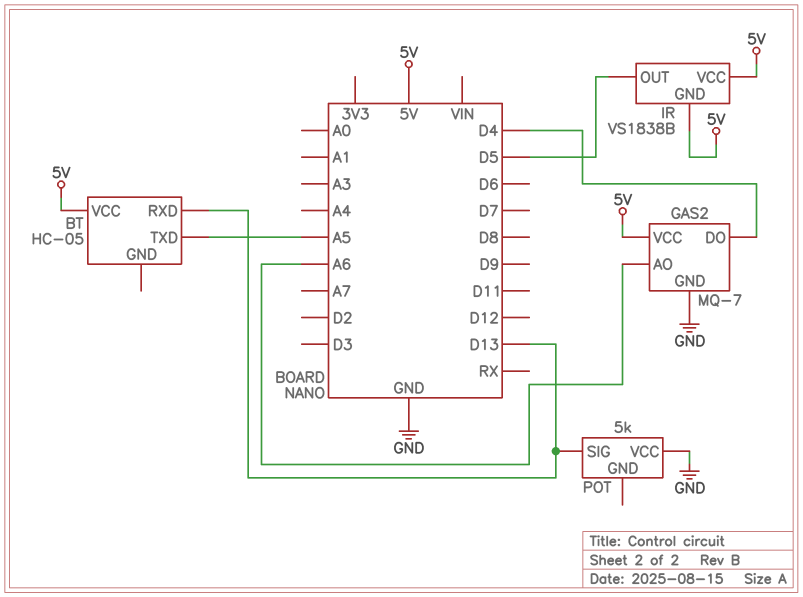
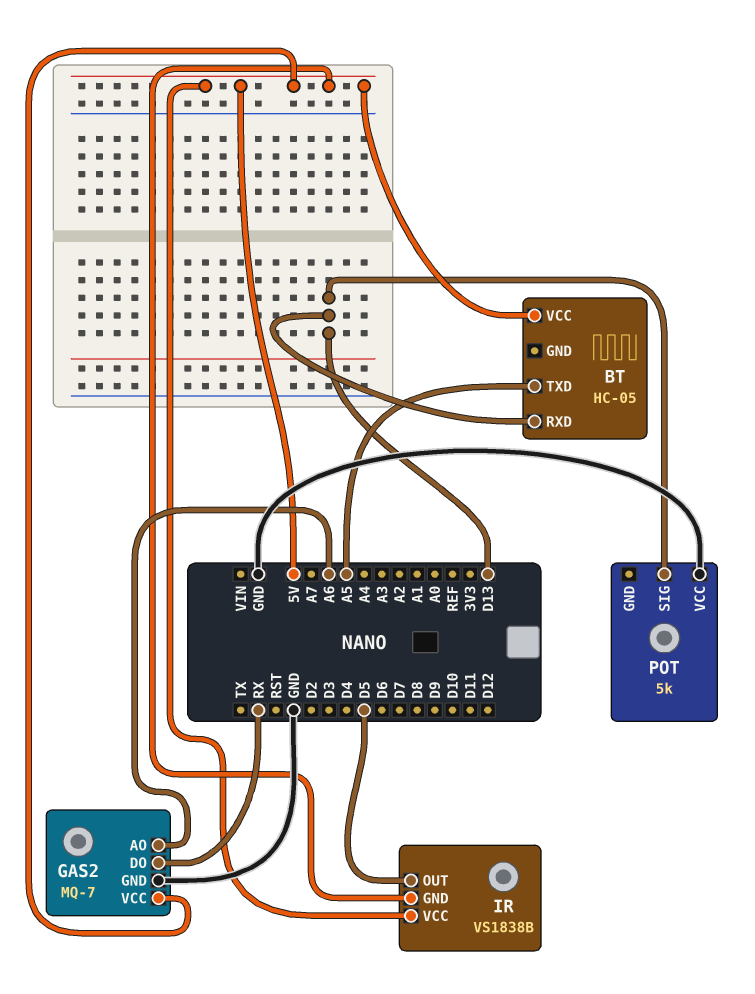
GAS2 pin DO: D4 -> RX

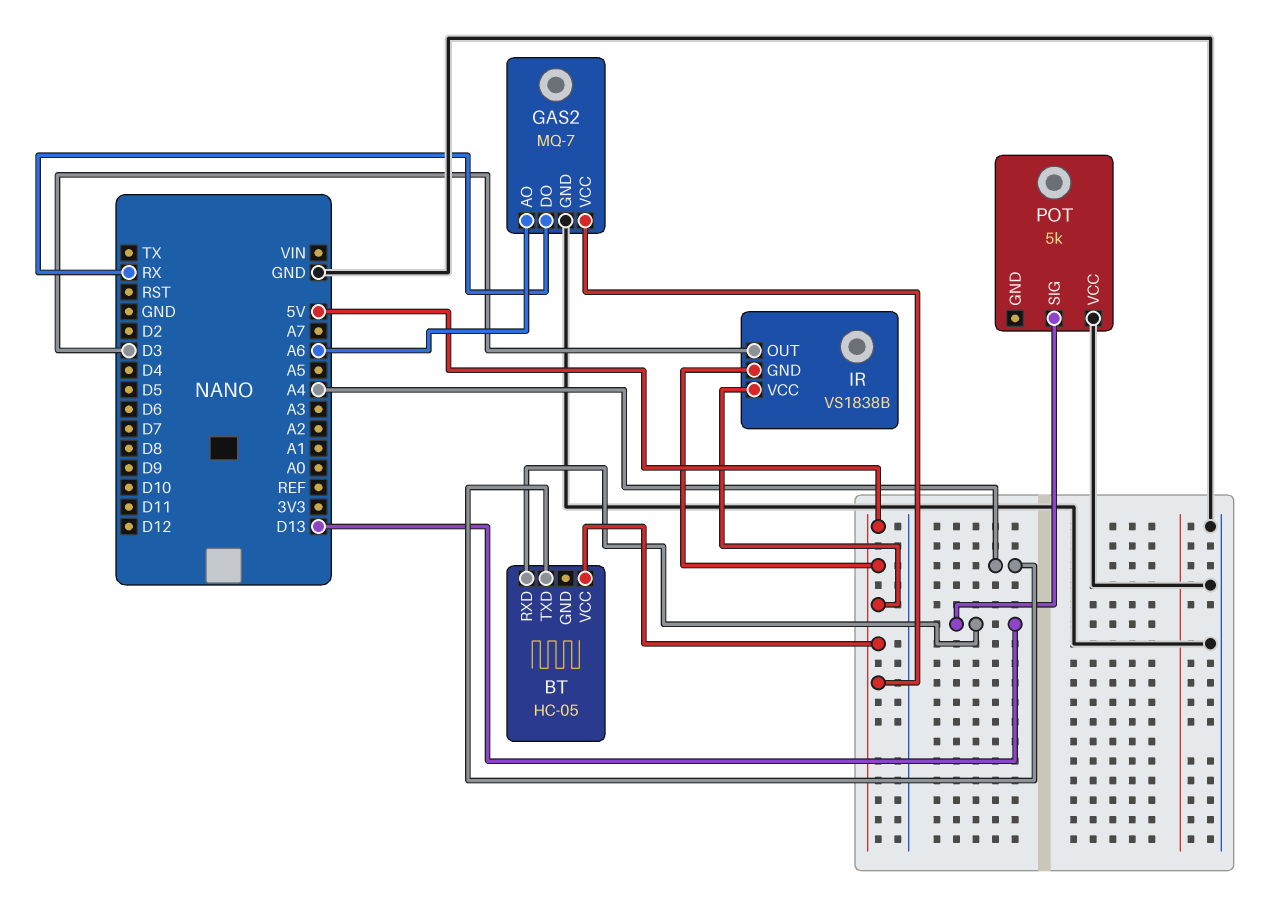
BT pin TXD: A5 -> A4
IR pin OUT: D5 -> D3

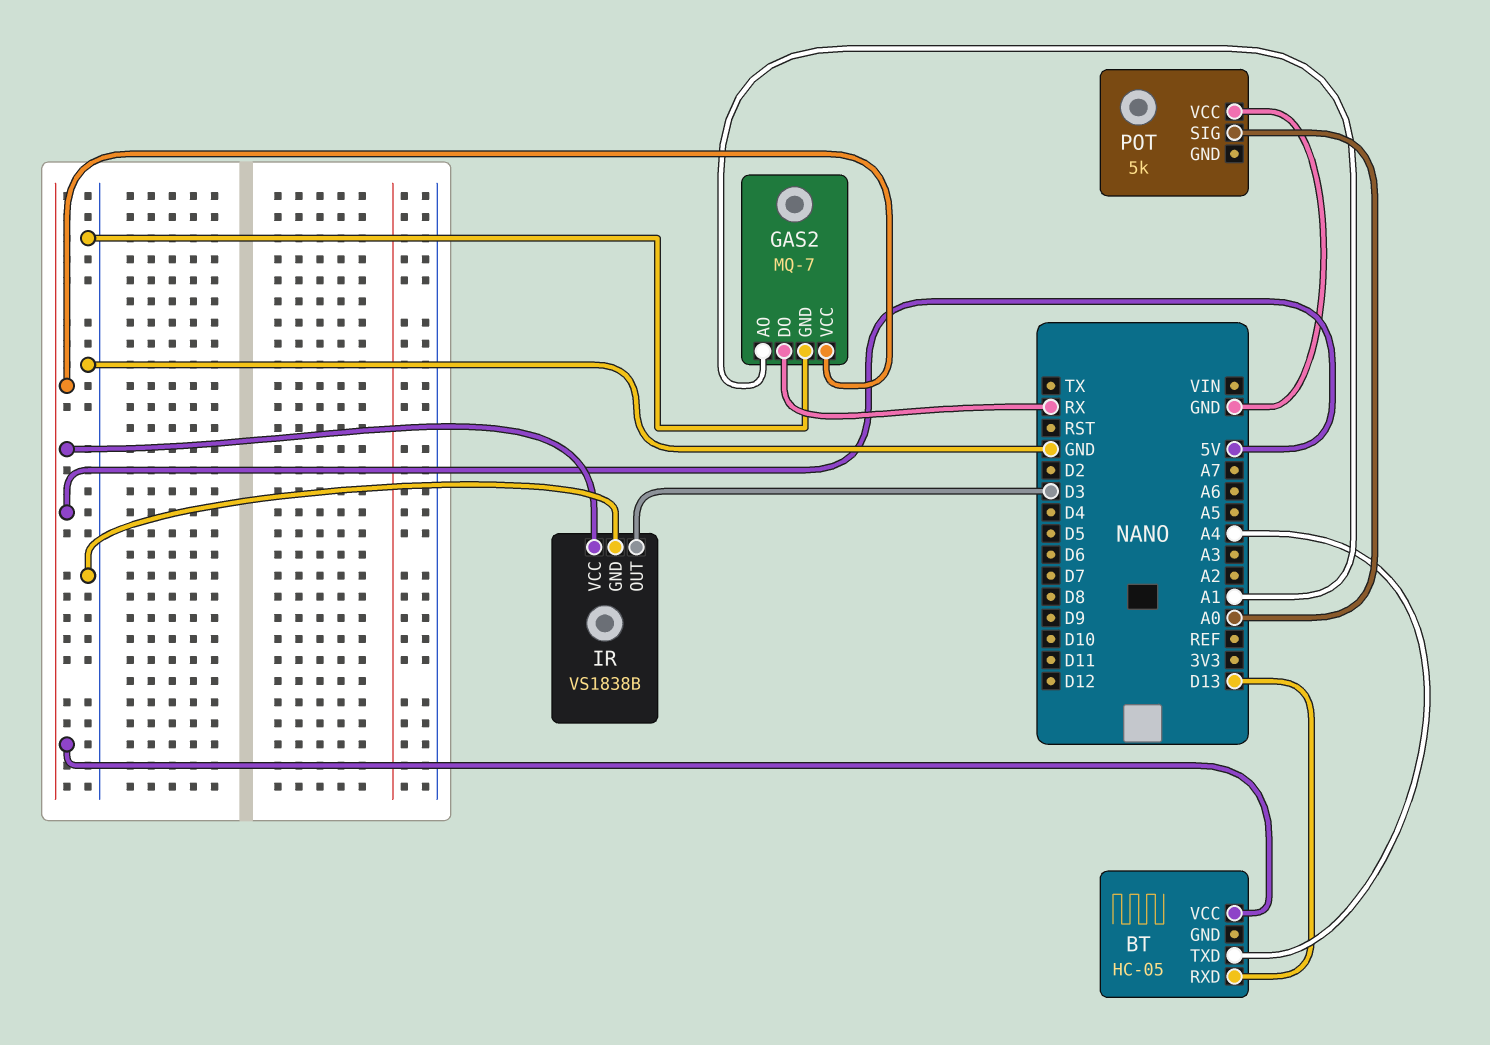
GAS2 pin AO: A6 -> A1
IR pin GND: 5V -> GND
POT pin SIG: D13 -> A0

